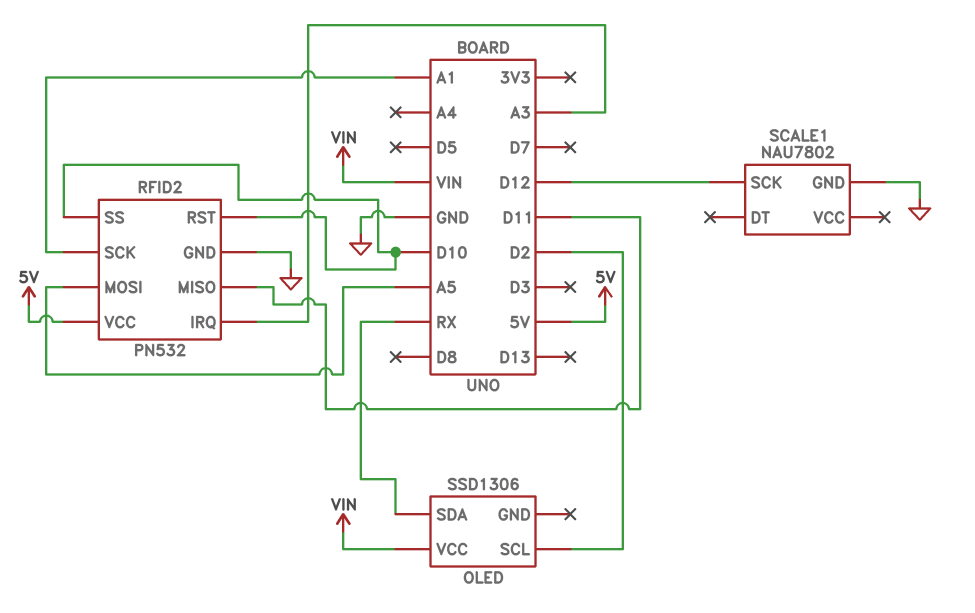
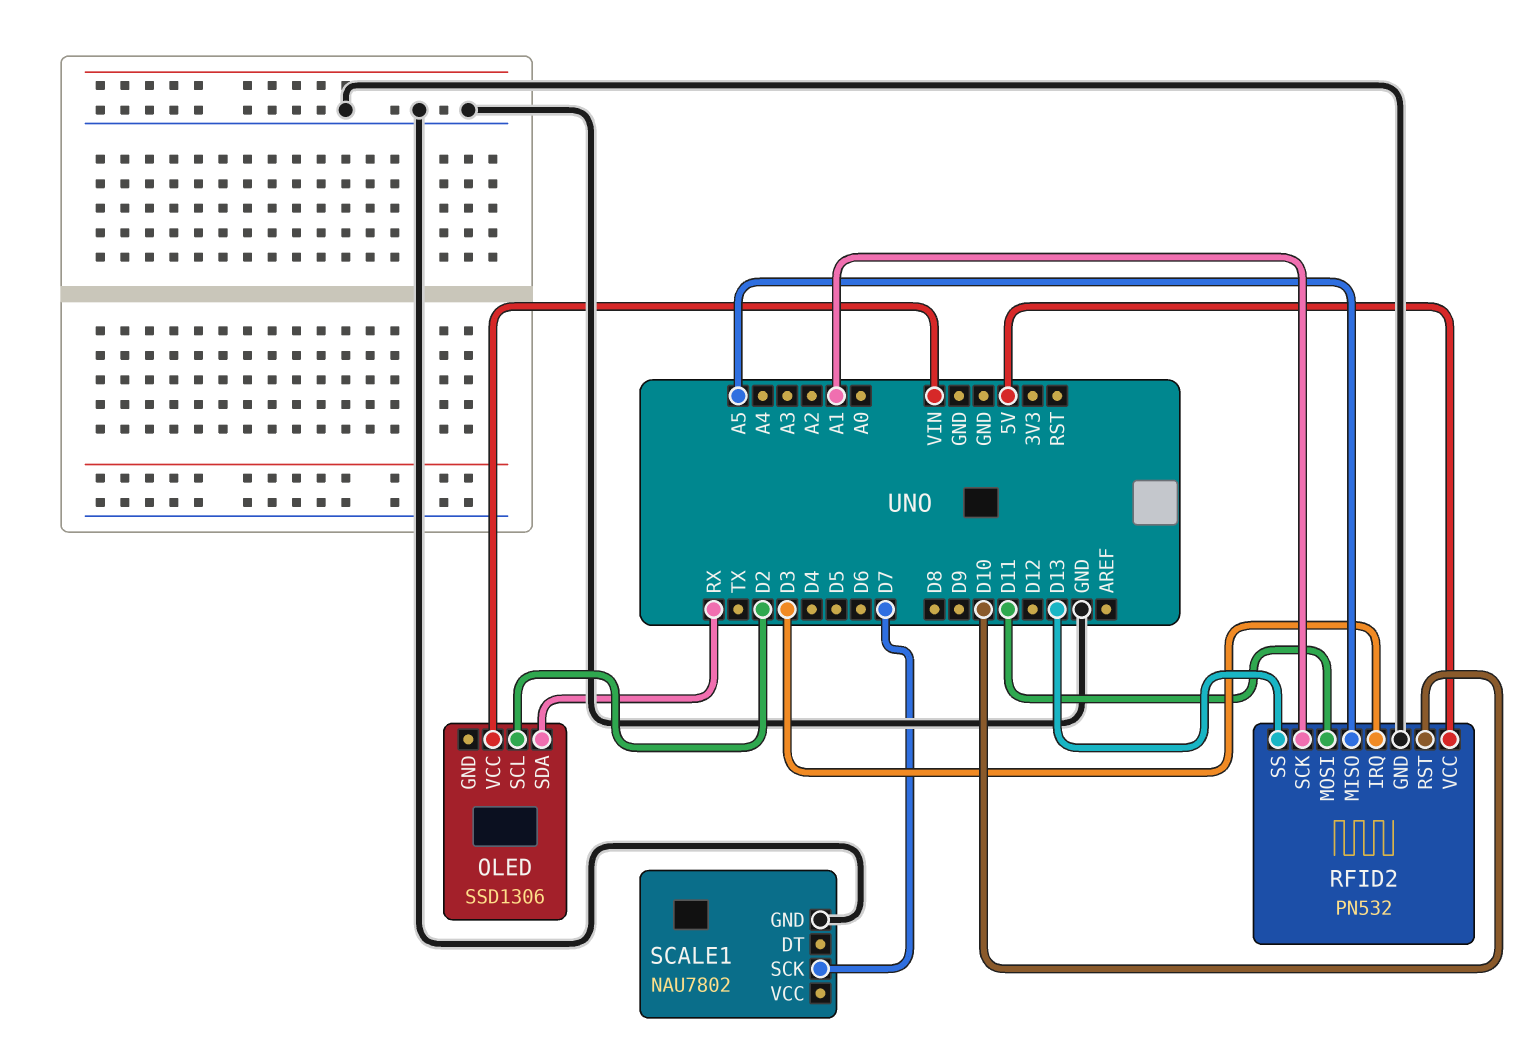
RFID2 pin IRQ: A3 -> D3
RFID2 pin MISO: D11 -> A5
RFID2 pin MOSI: A5 -> D11
RFID2 pin SS: D10 -> D13
SCALE1 pin SCK: D12 -> D7

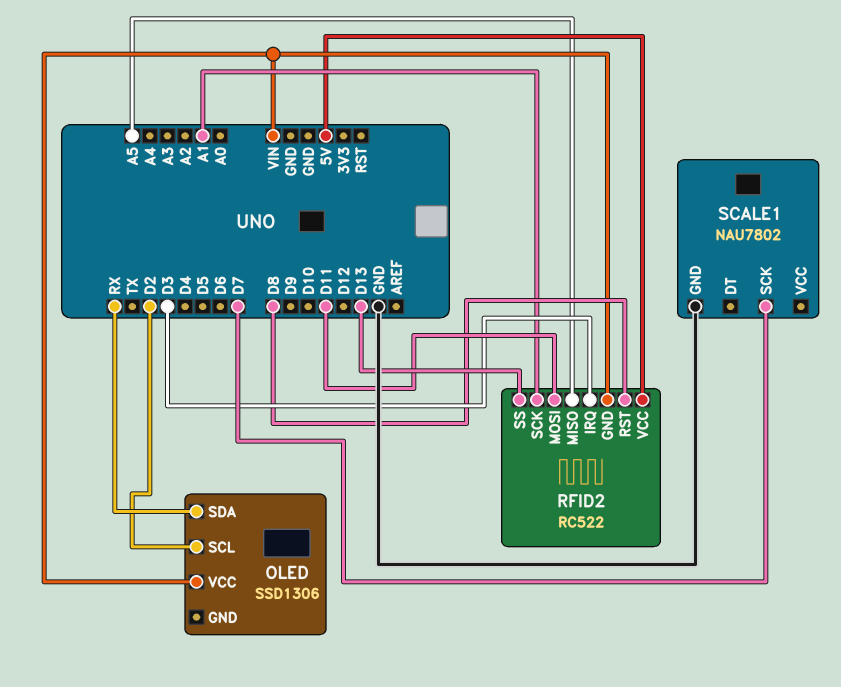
RFID2: PN532 -> RC522
RFID2 pin GND: GND -> VIN
RFID2 pin RST: D10 -> D8

